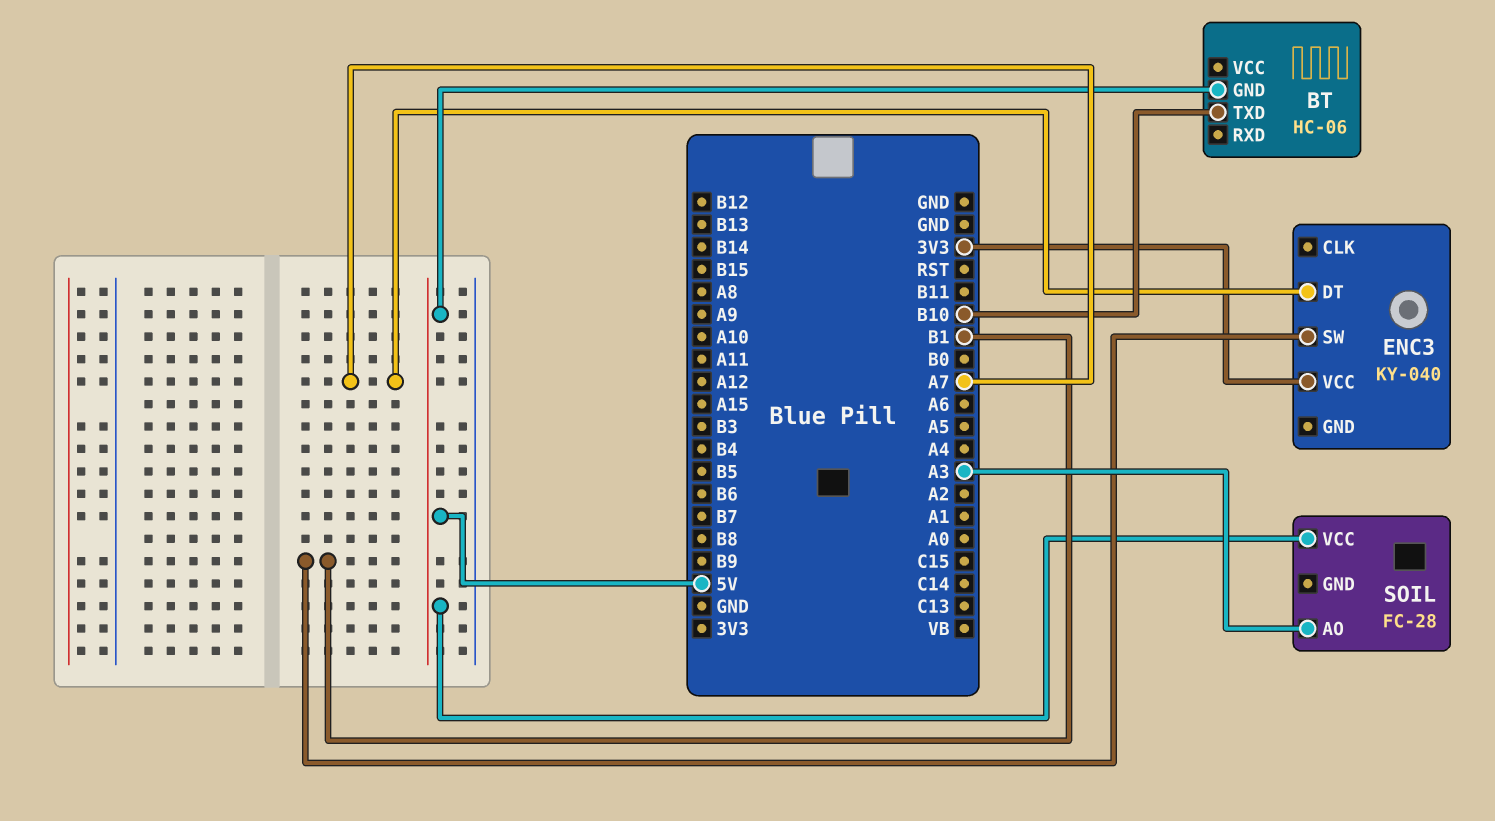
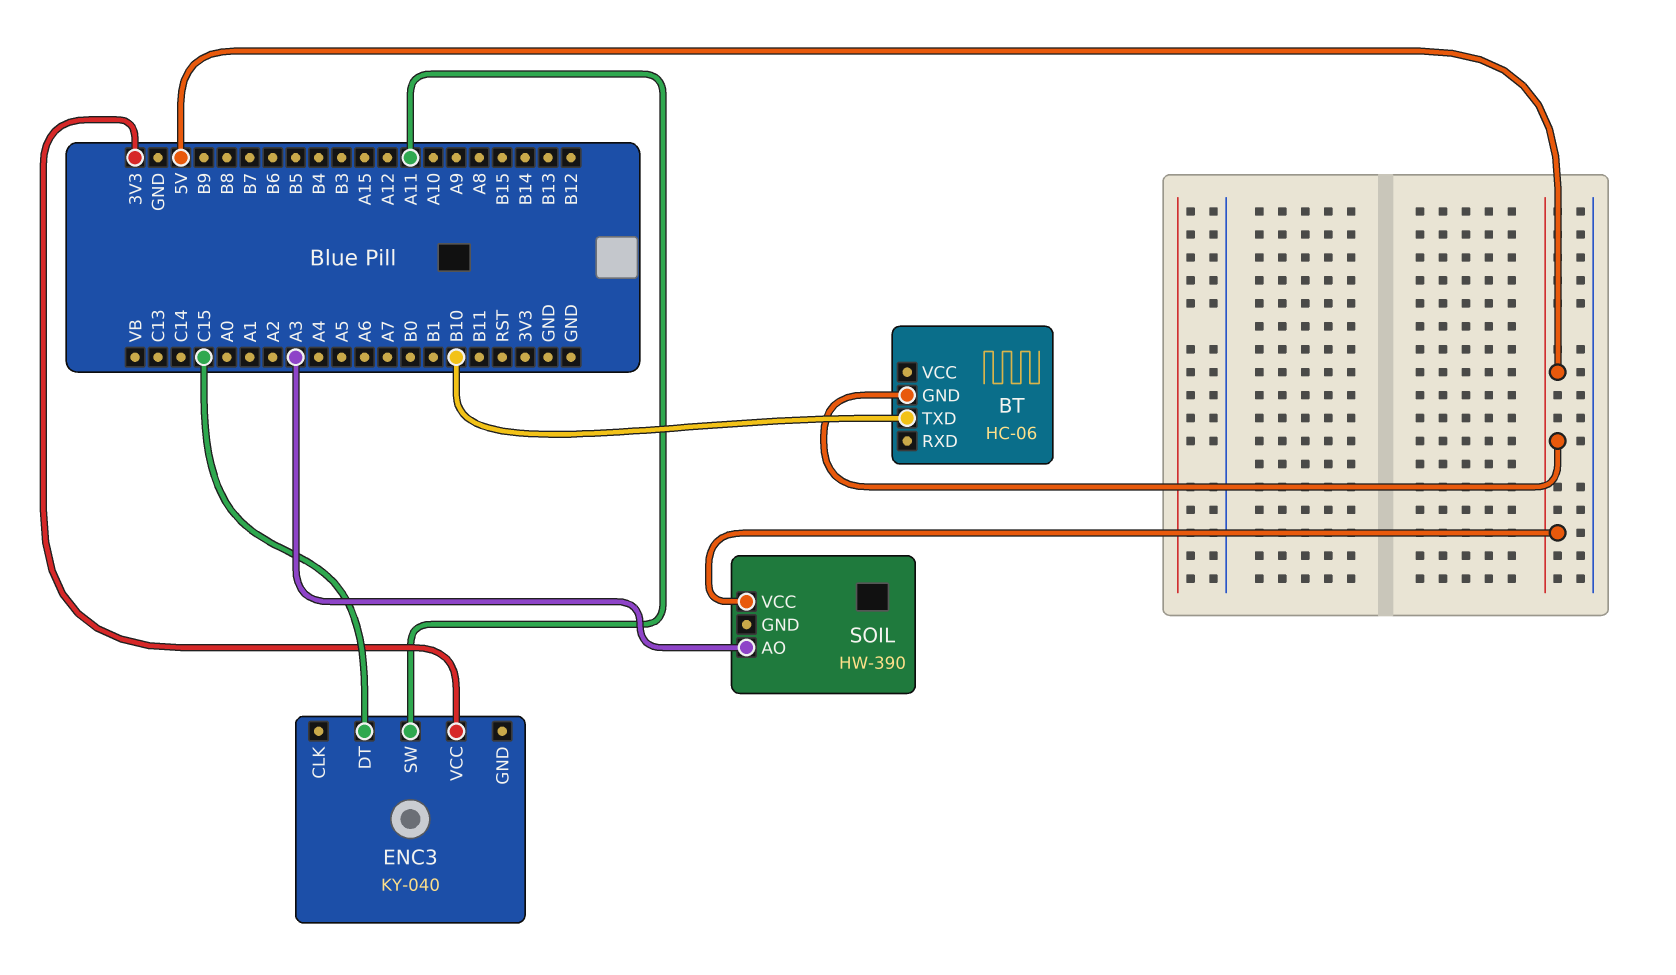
ENC3 pin DT: A7 -> C15
ENC3 pin SW: B1 -> A11
SOIL: FC-28 -> HW-390

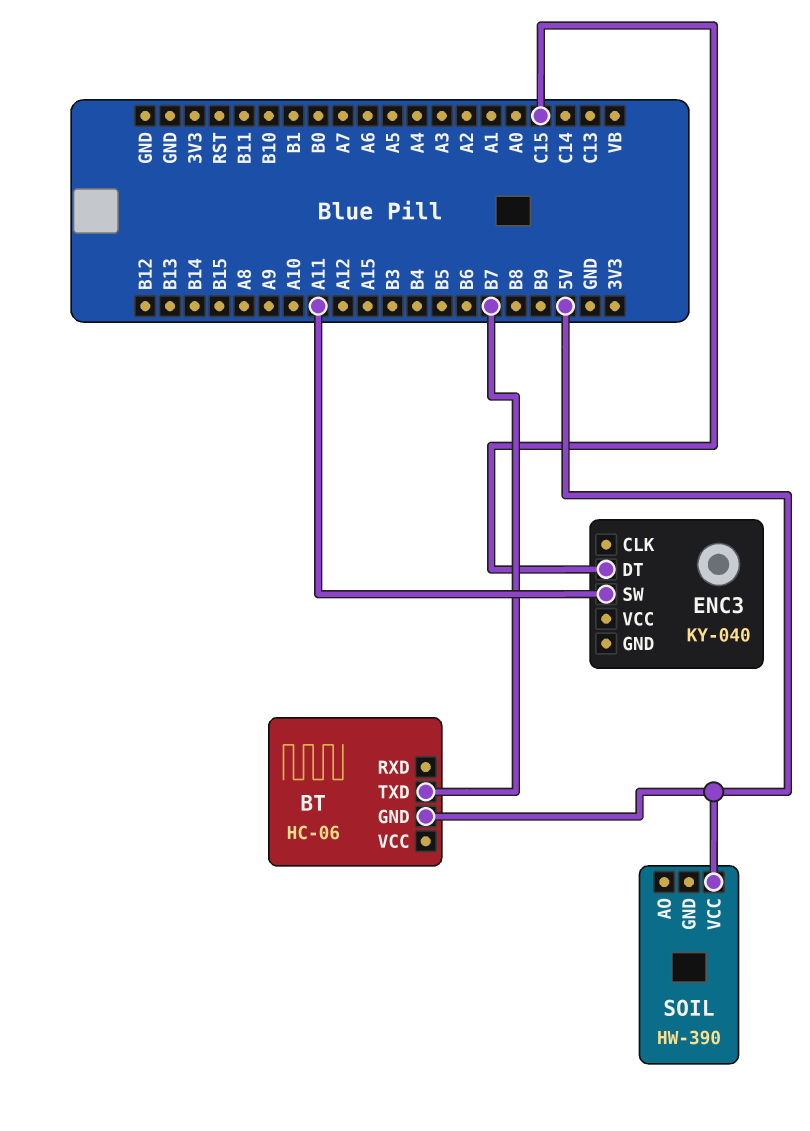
BT pin TXD: B10 -> B7
ENC3 pin VCC: 3V3 -> none
SOIL pin AO: A3 -> none

